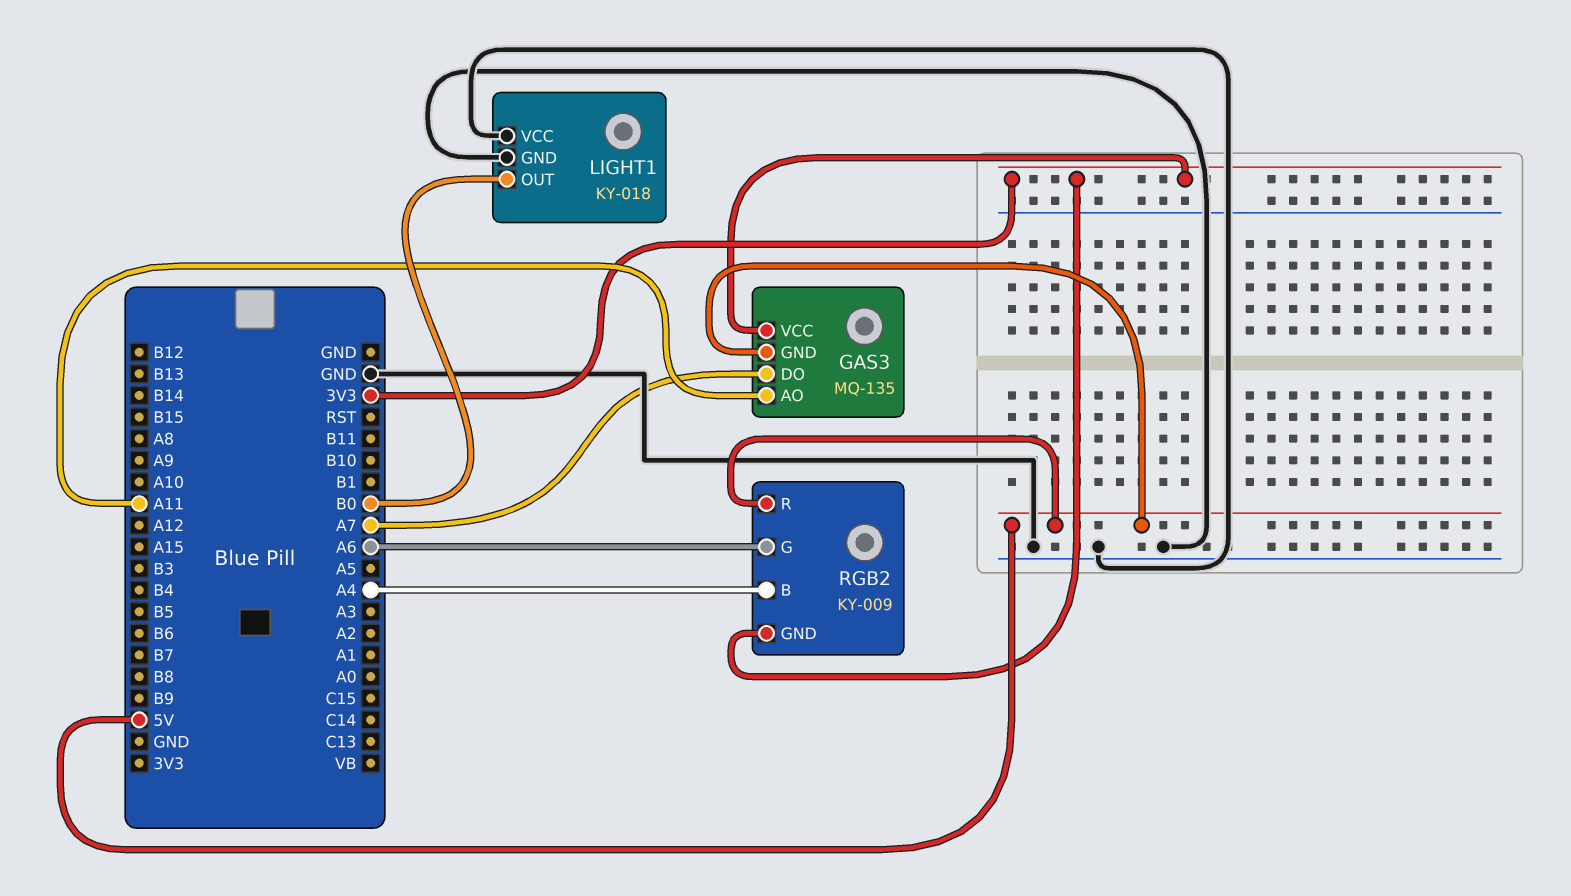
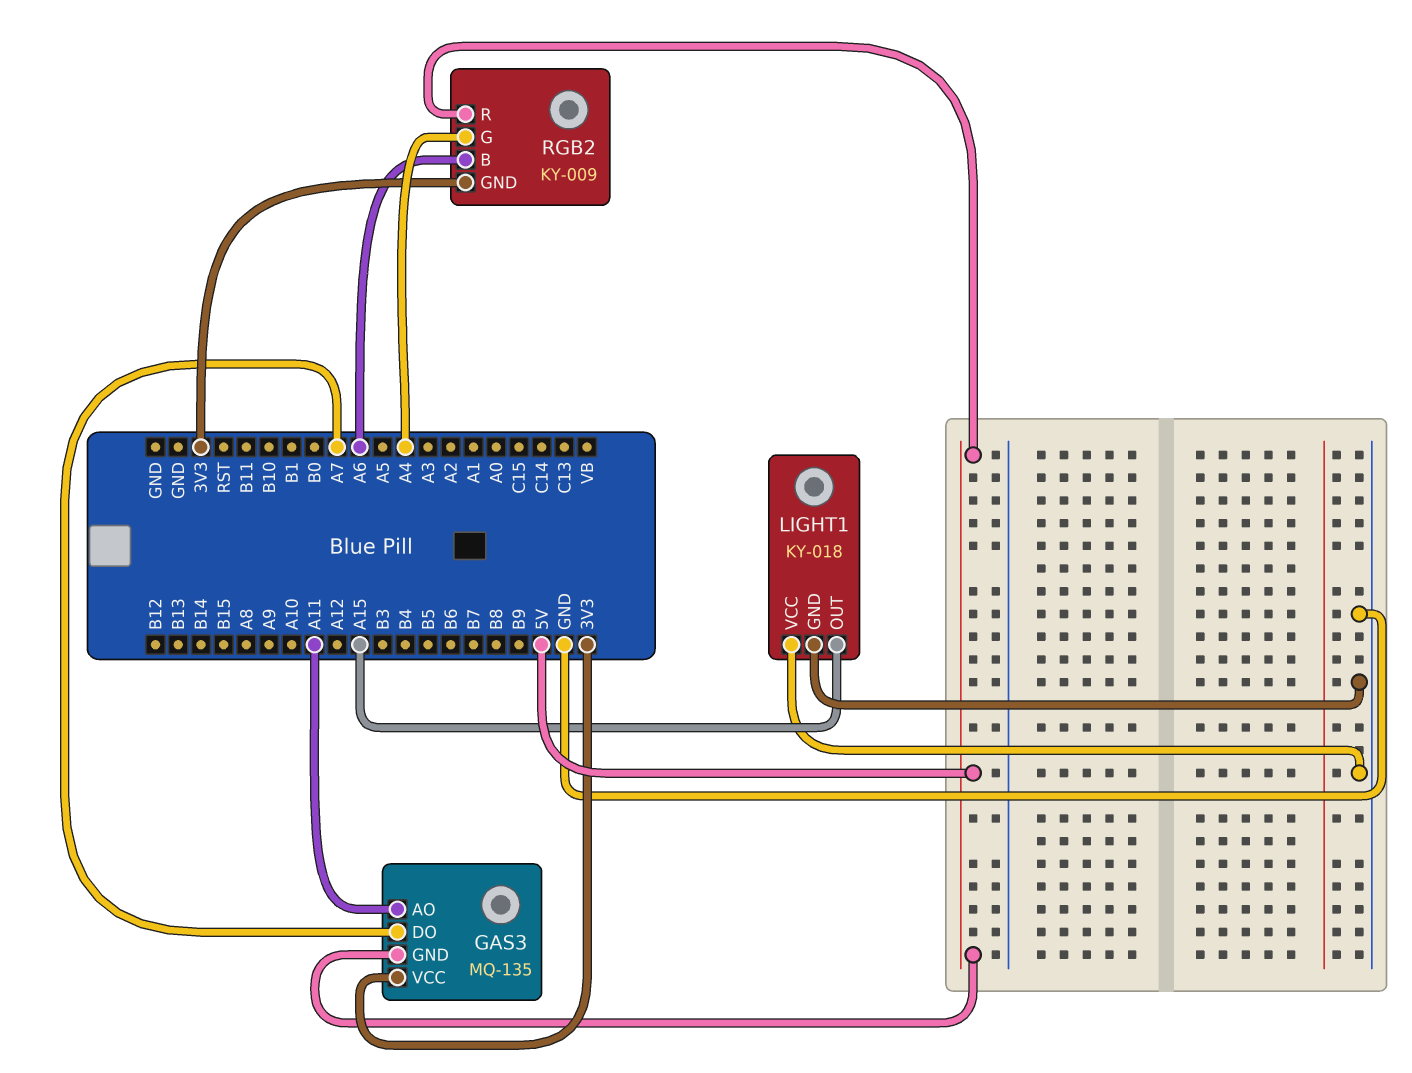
LIGHT1 pin OUT: B0 -> A15
RGB2 pin B: A4 -> A6
RGB2 pin G: A6 -> A4

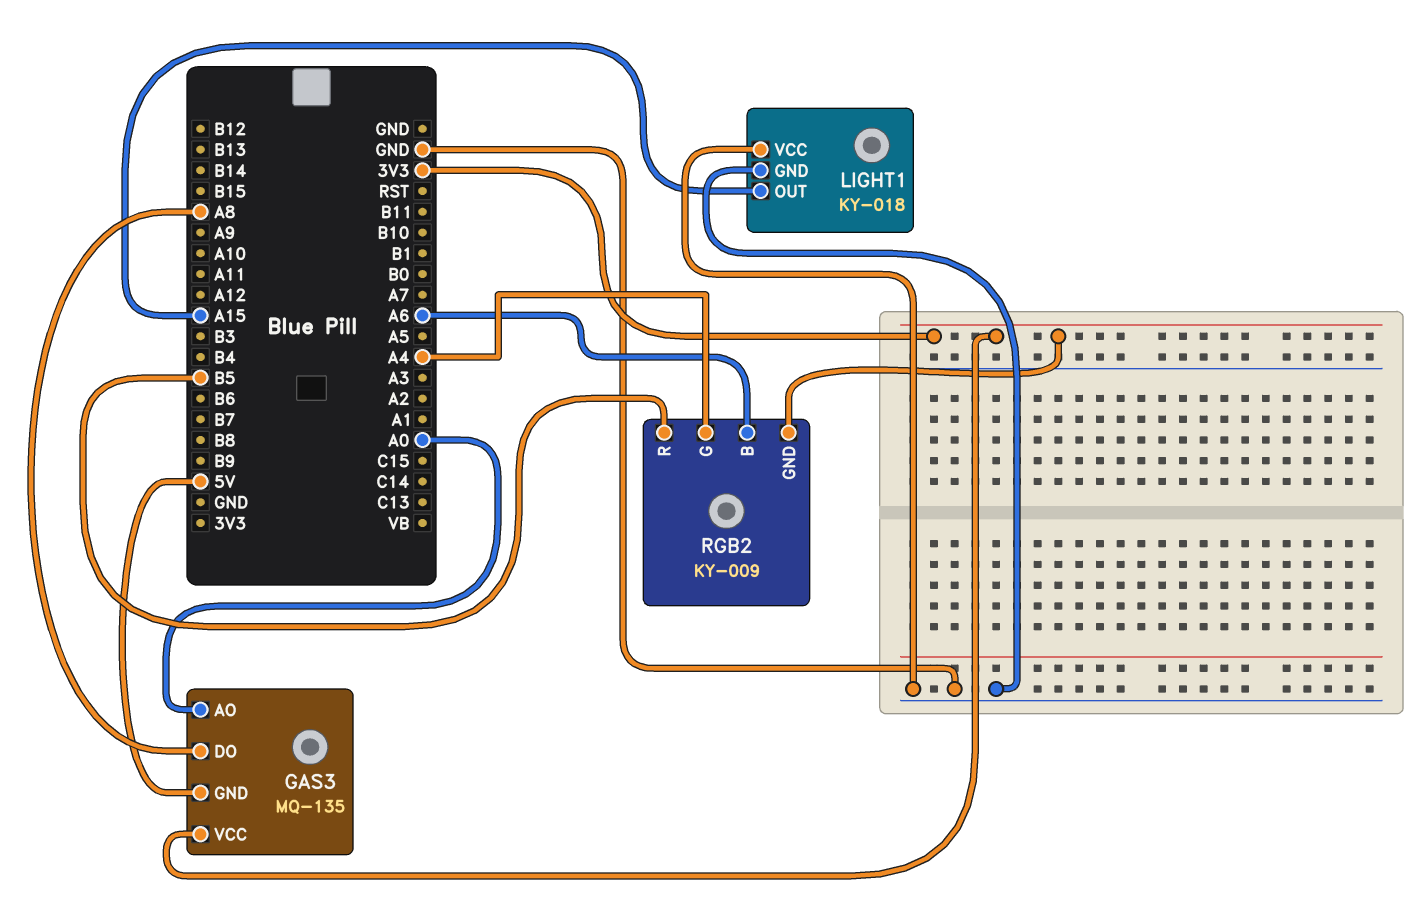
GAS3 pin AO: A11 -> A0
GAS3 pin DO: A7 -> A8
RGB2 pin R: 5V -> B5

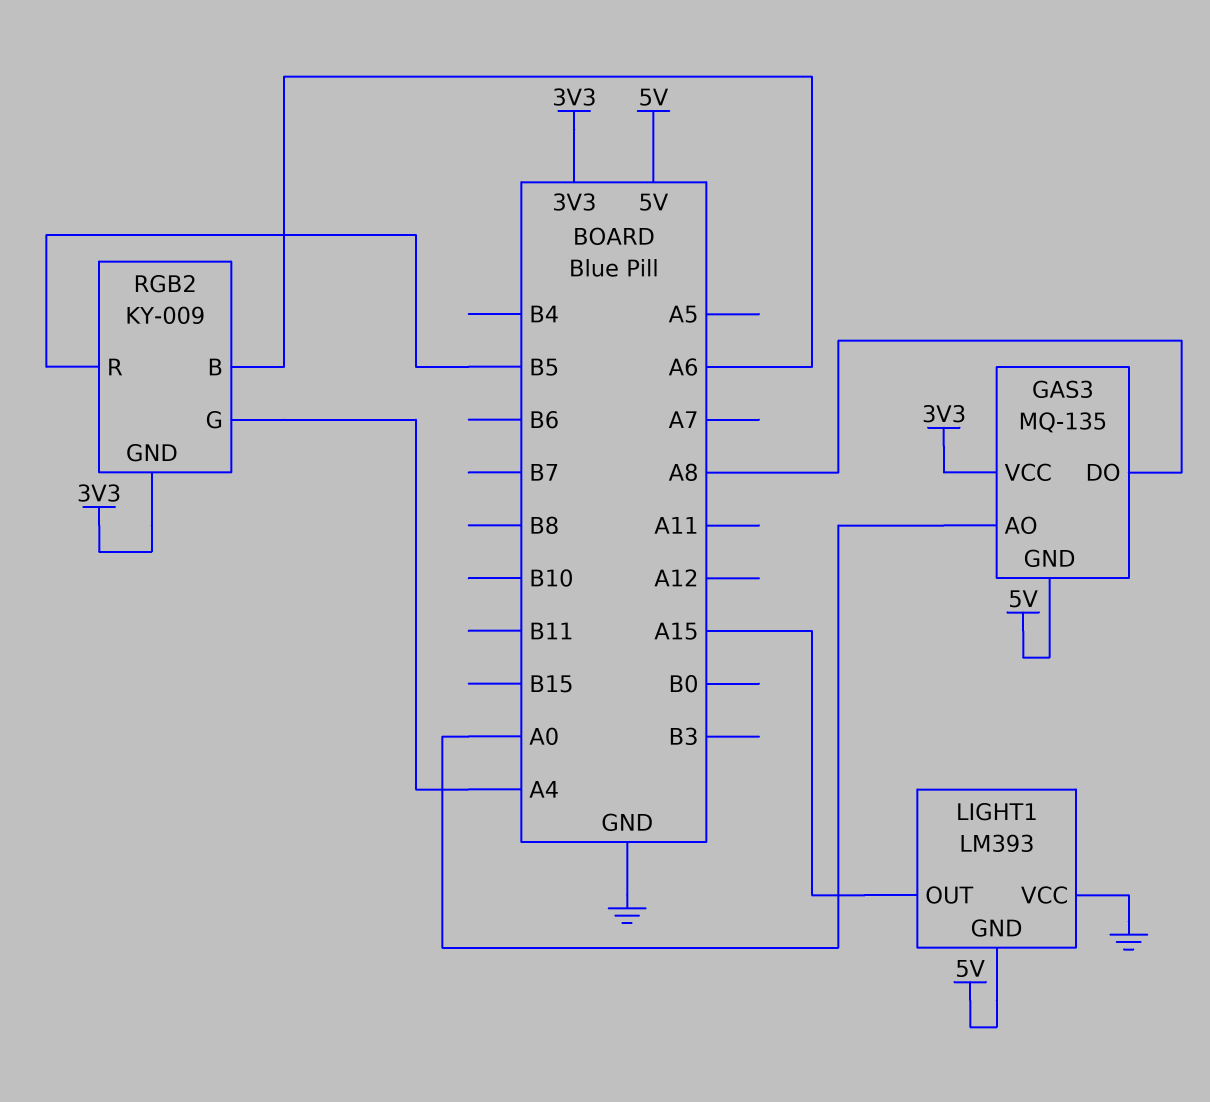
LIGHT1: KY-018 -> LM393
LIGHT1 pin GND: GND -> 5V

